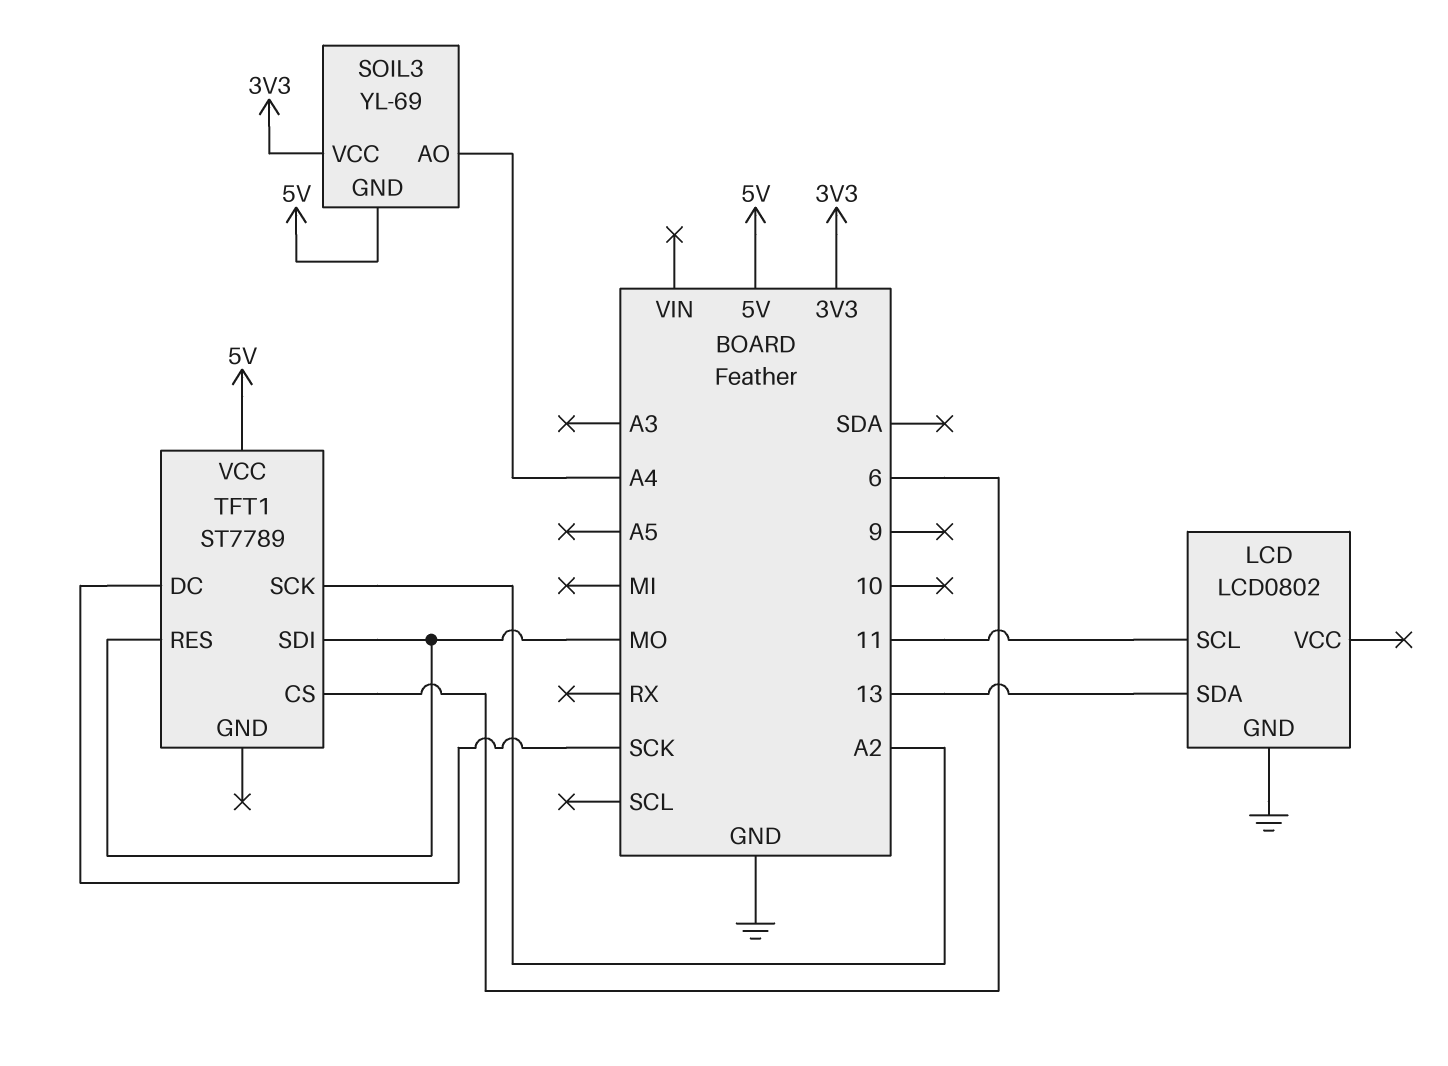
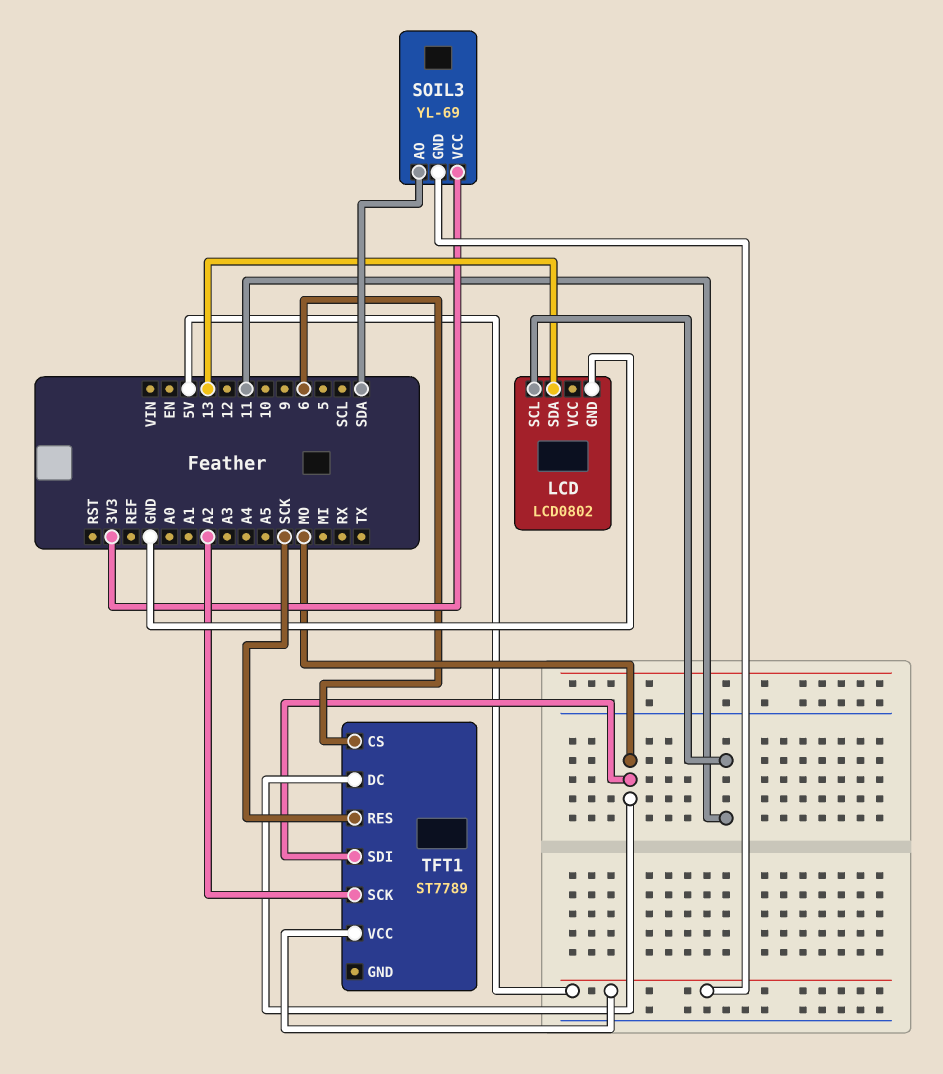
SOIL3 pin AO: A4 -> SDA
TFT1 pin DC: SCK -> MO
TFT1 pin RES: MO -> SCK

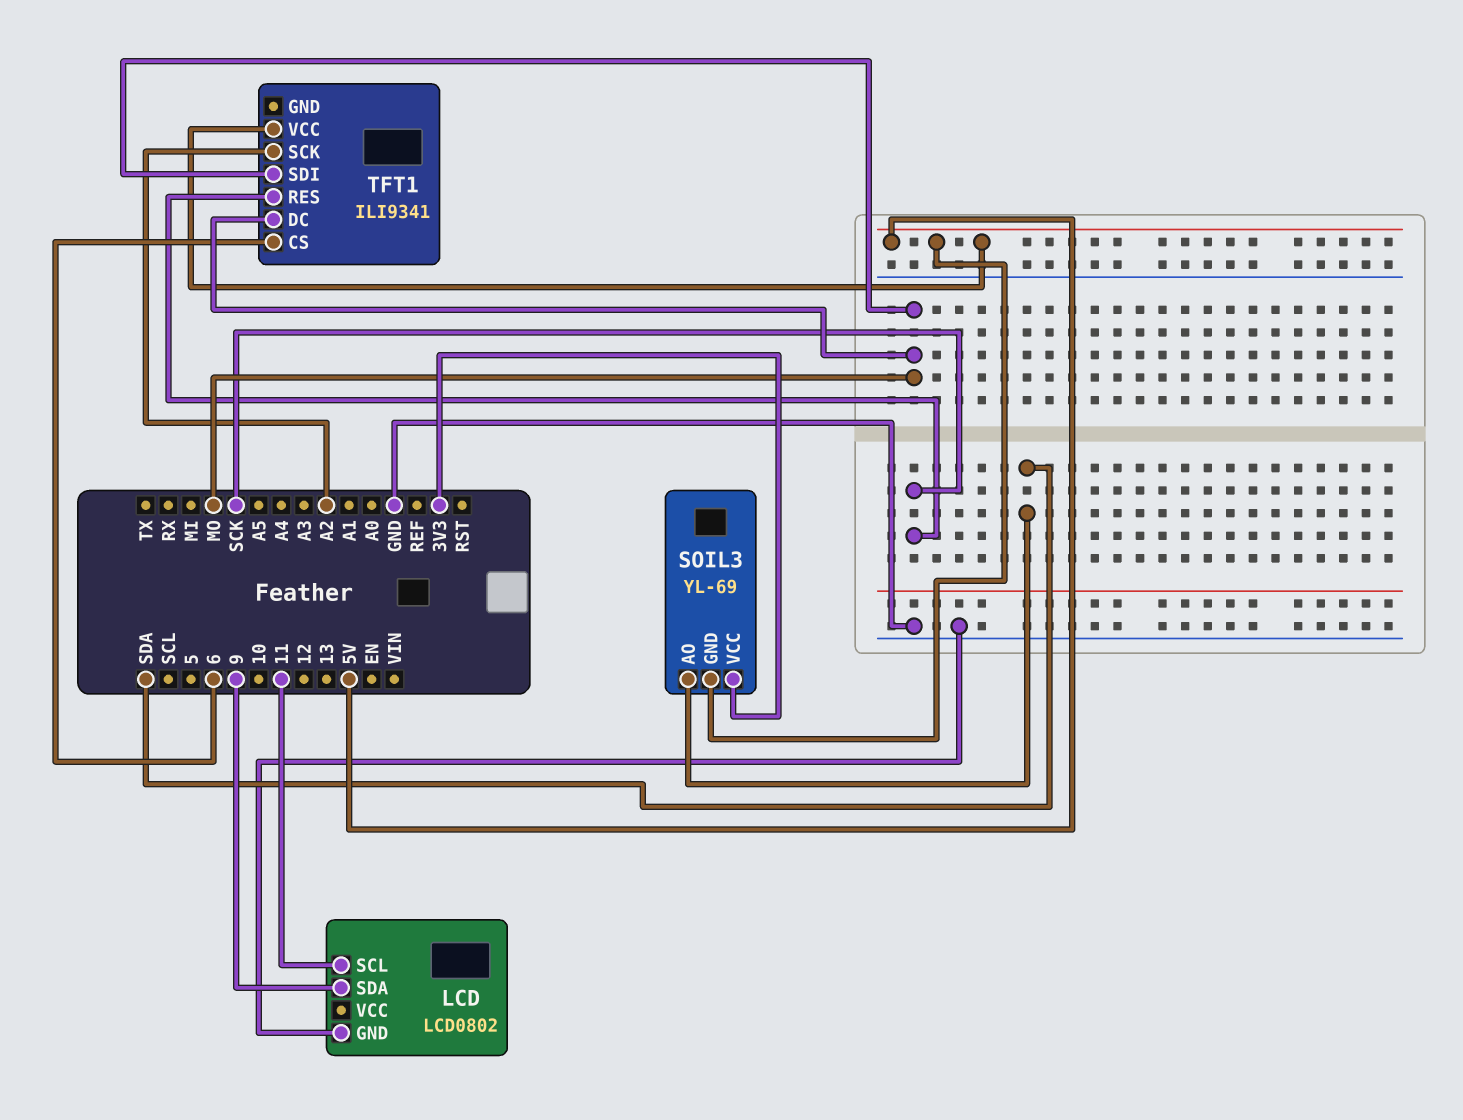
LCD pin SDA: 13 -> 9
TFT1: ST7789 -> ILI9341

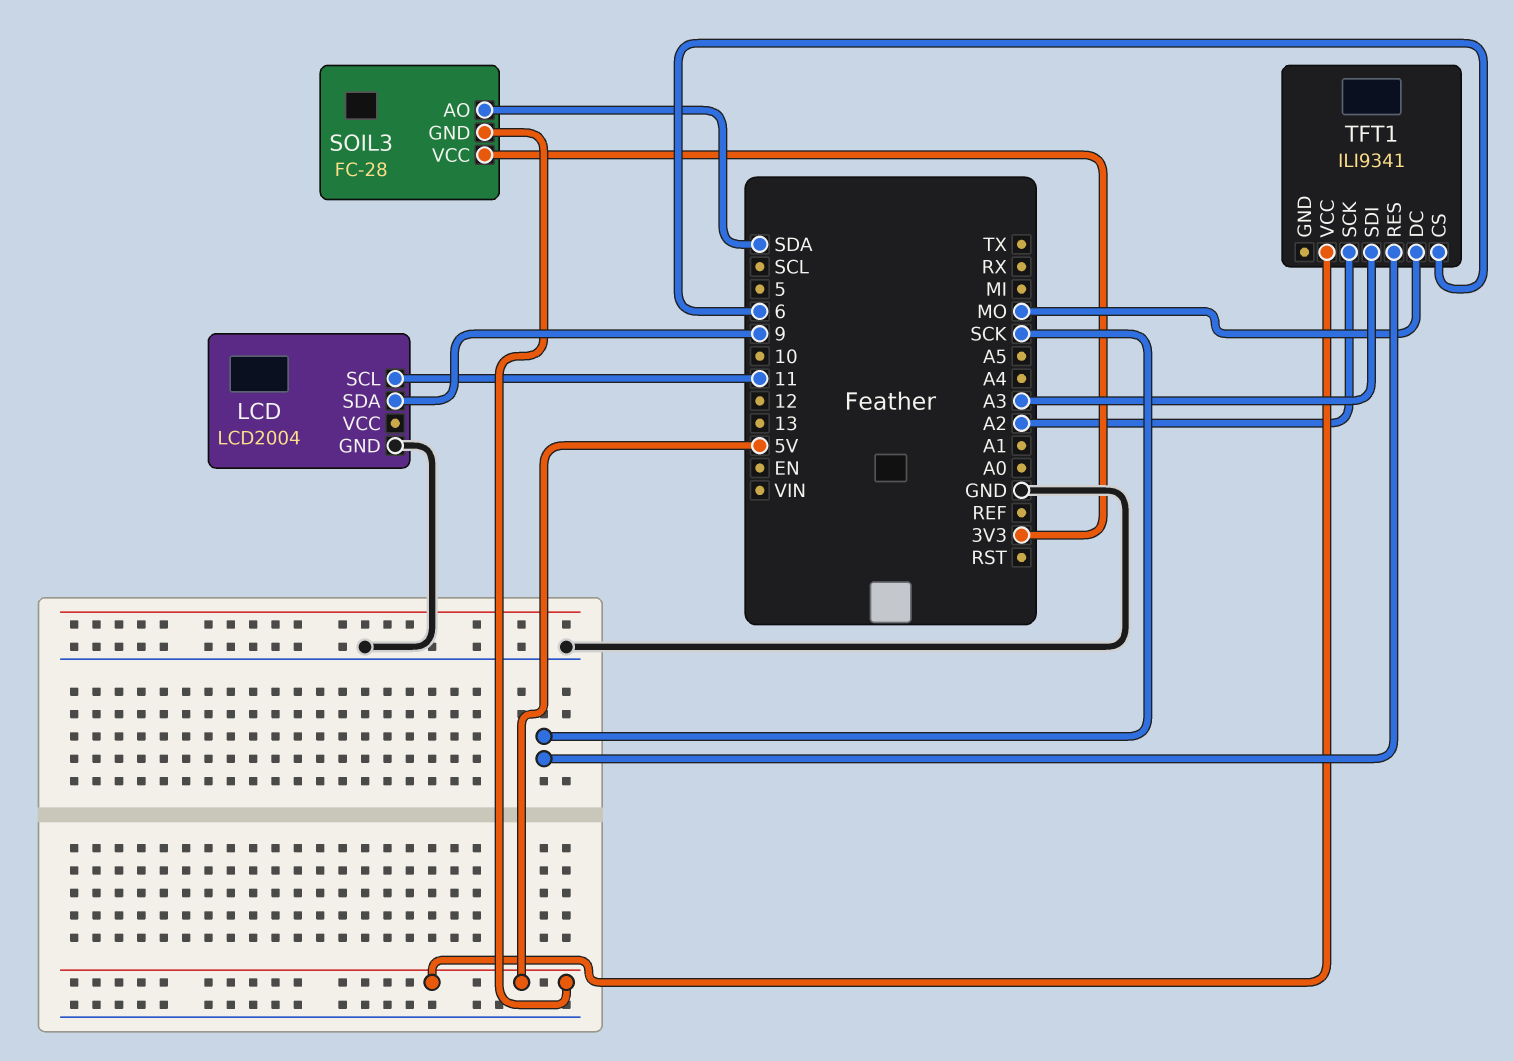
LCD: LCD0802 -> LCD2004
SOIL3: YL-69 -> FC-28
TFT1 pin SDI: MO -> A3

